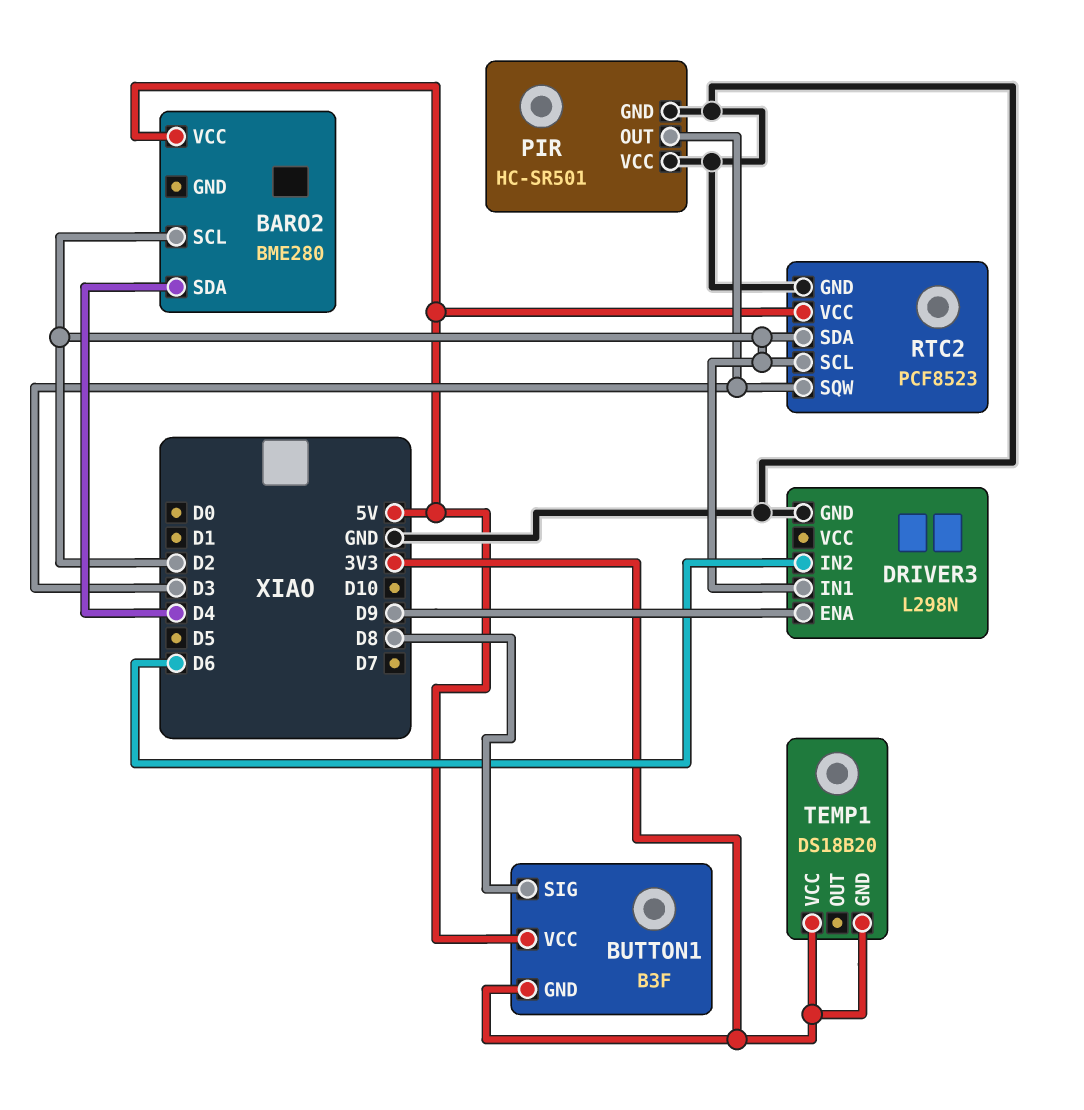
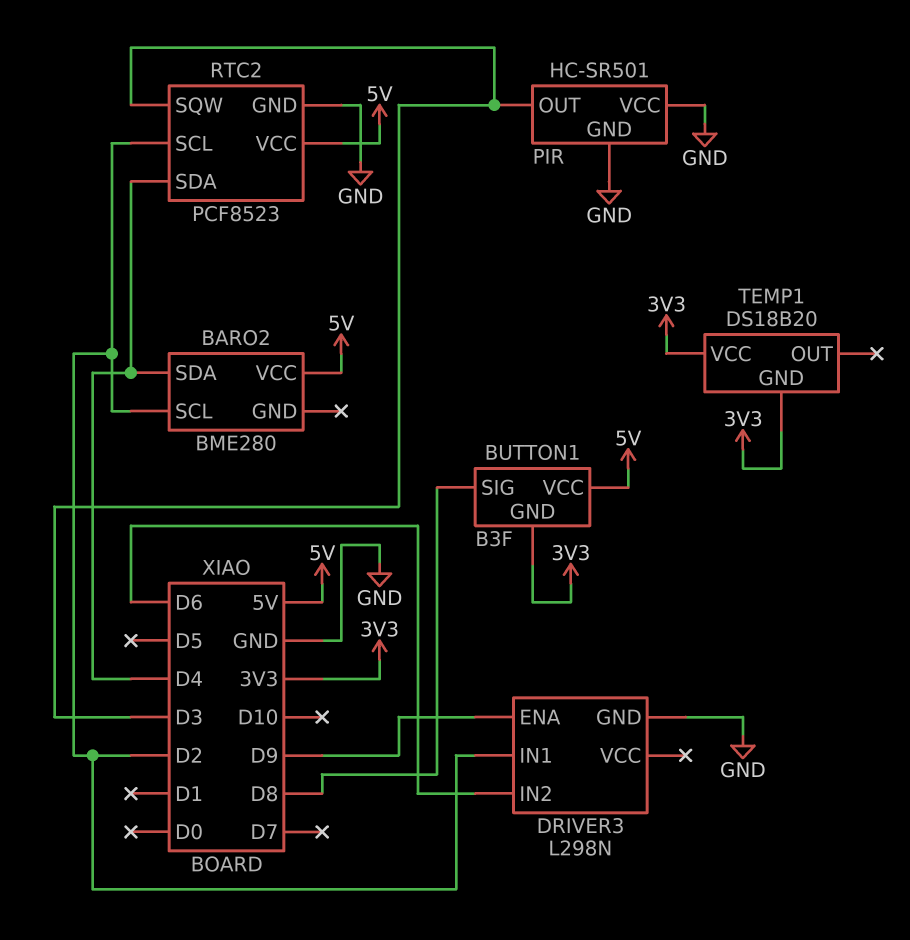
RTC2 pin SDA: D2 -> D4

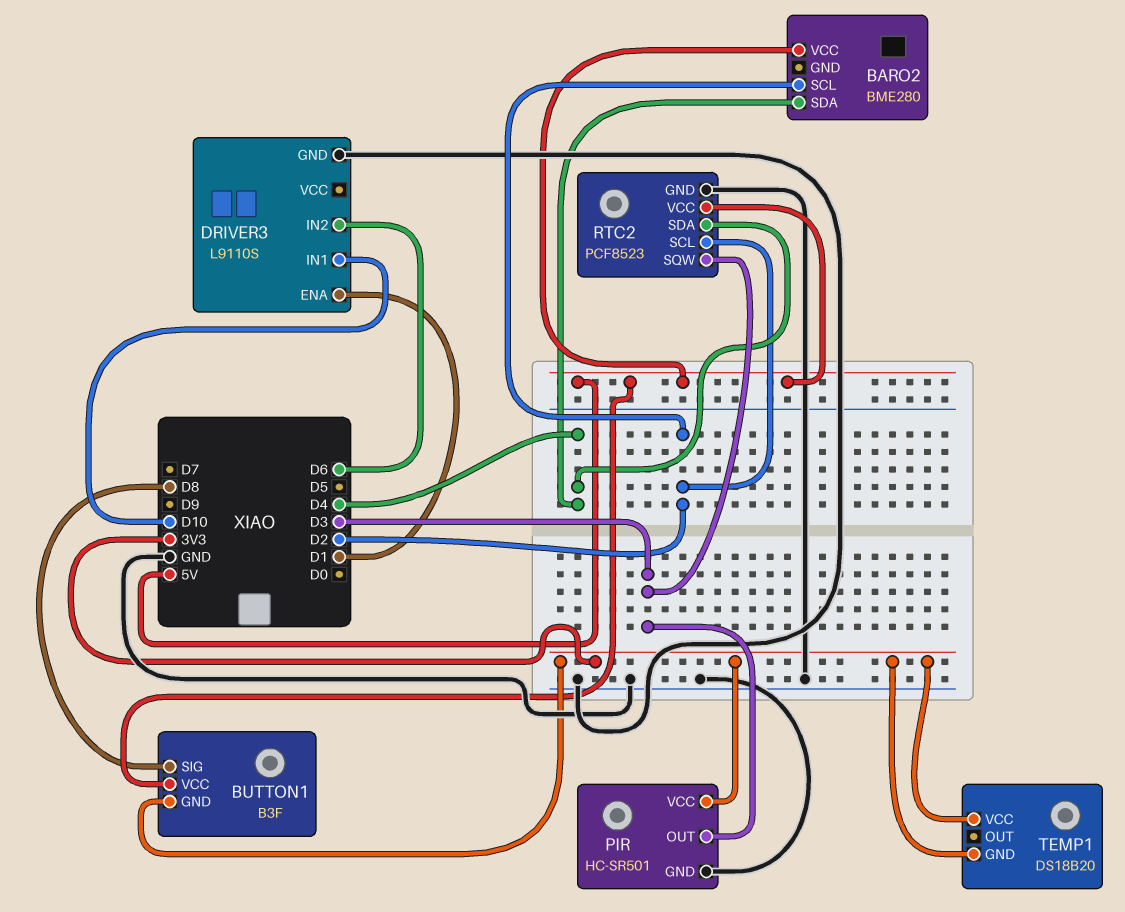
DRIVER3: L298N -> L9110S
DRIVER3 pin ENA: D9 -> D1
DRIVER3 pin IN1: D2 -> D10
PIR pin VCC: GND -> 3V3

